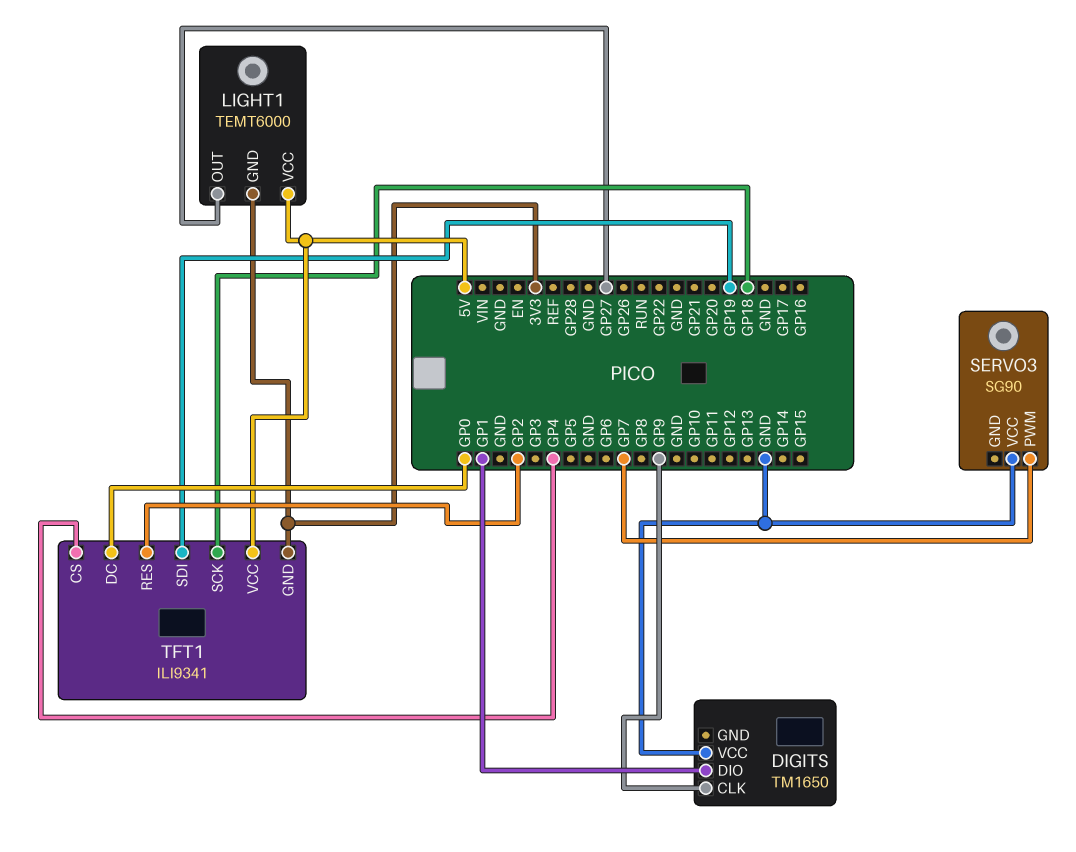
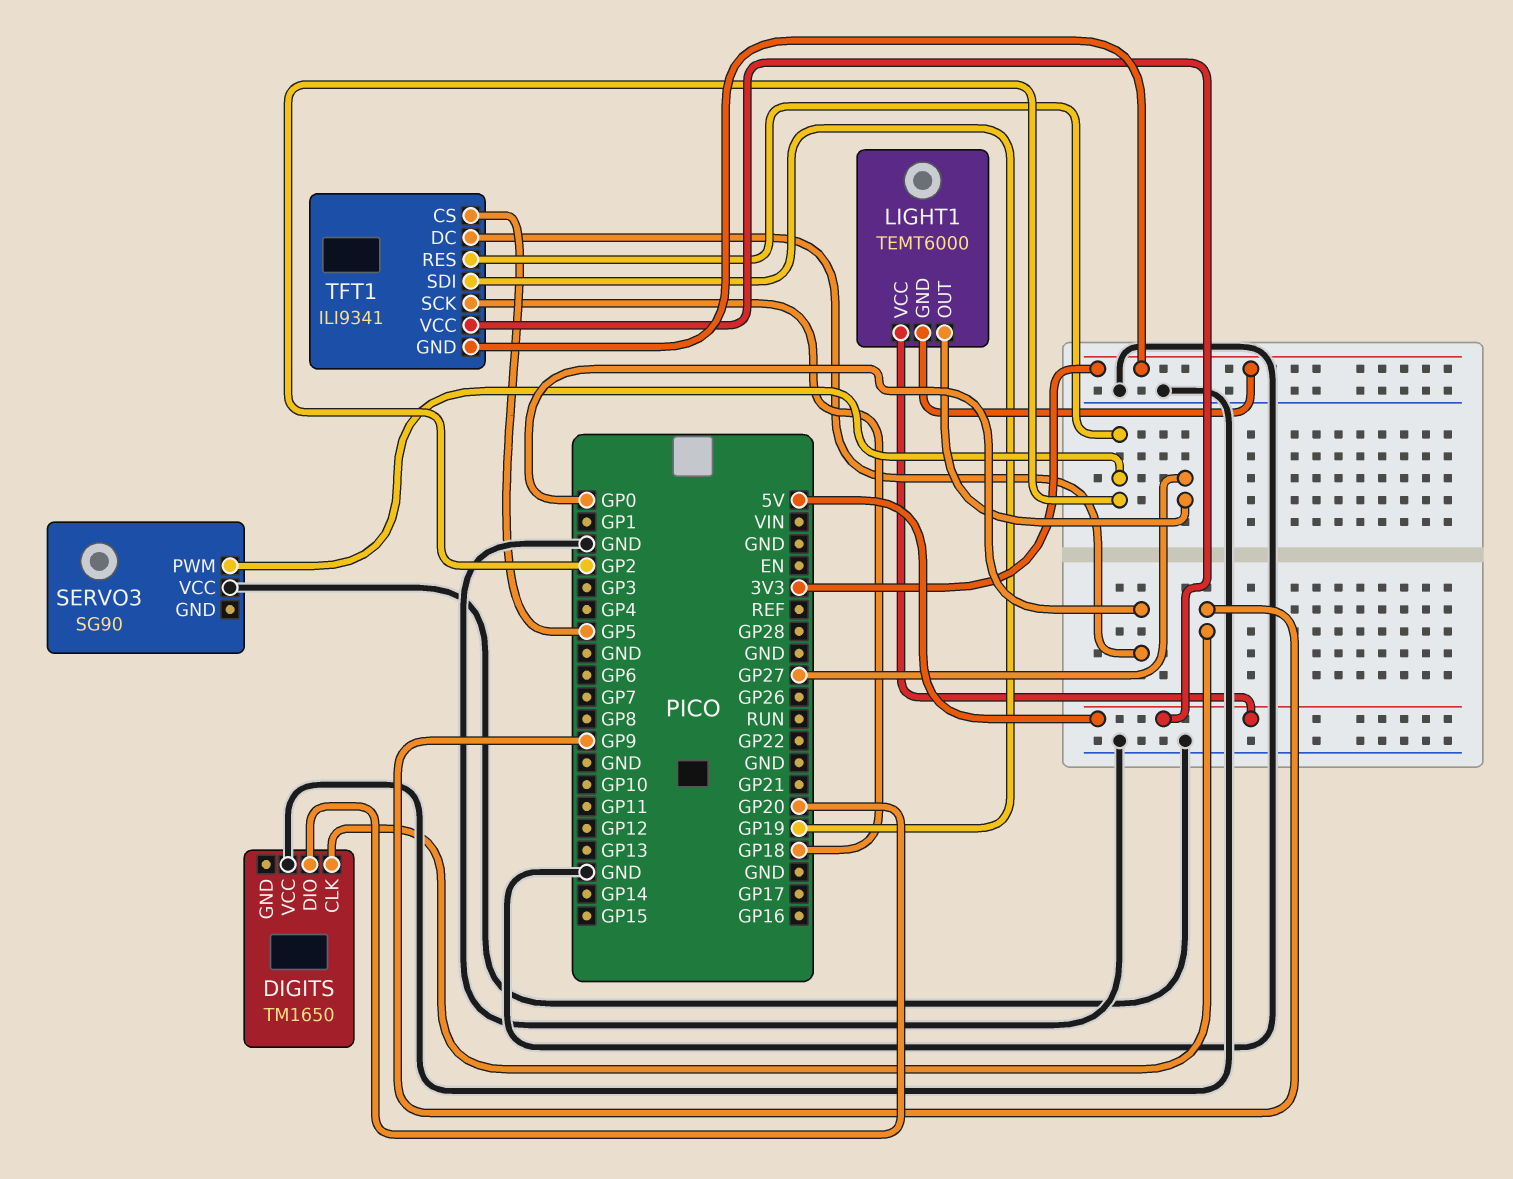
DIGITS pin DIO: GP1 -> GP20
SERVO3 pin PWM: GP7 -> GP2
TFT1 pin CS: GP4 -> GP5

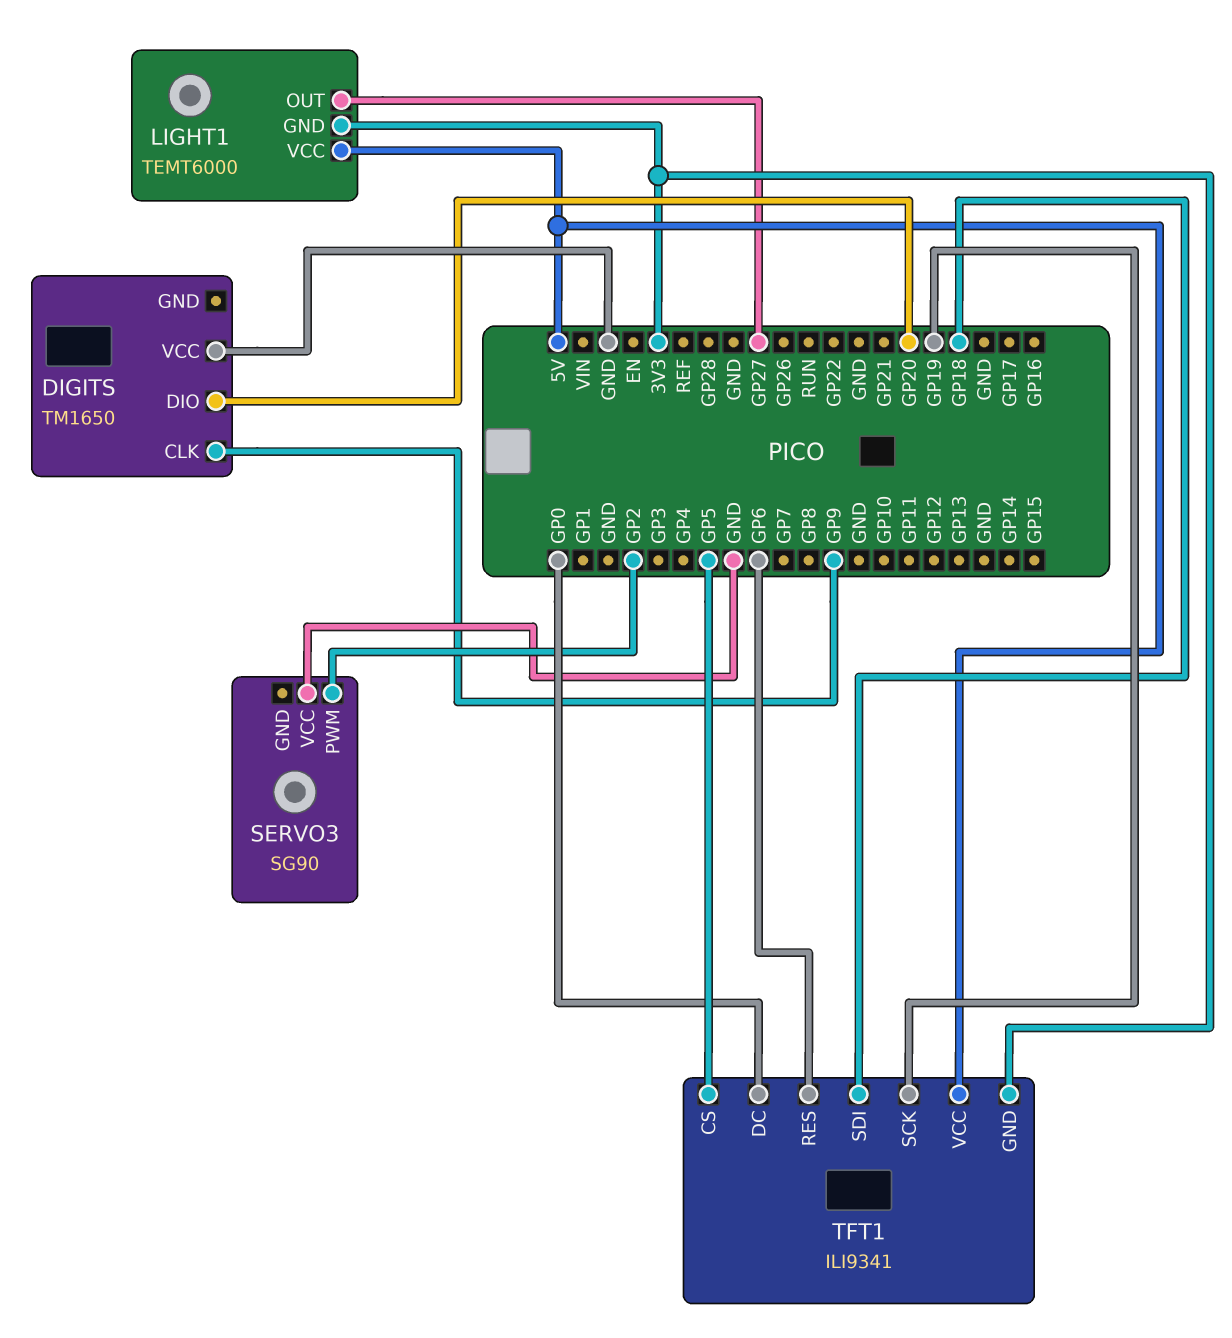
TFT1 pin RES: GP2 -> GP6
TFT1 pin SCK: GP18 -> GP19
TFT1 pin SDI: GP19 -> GP18

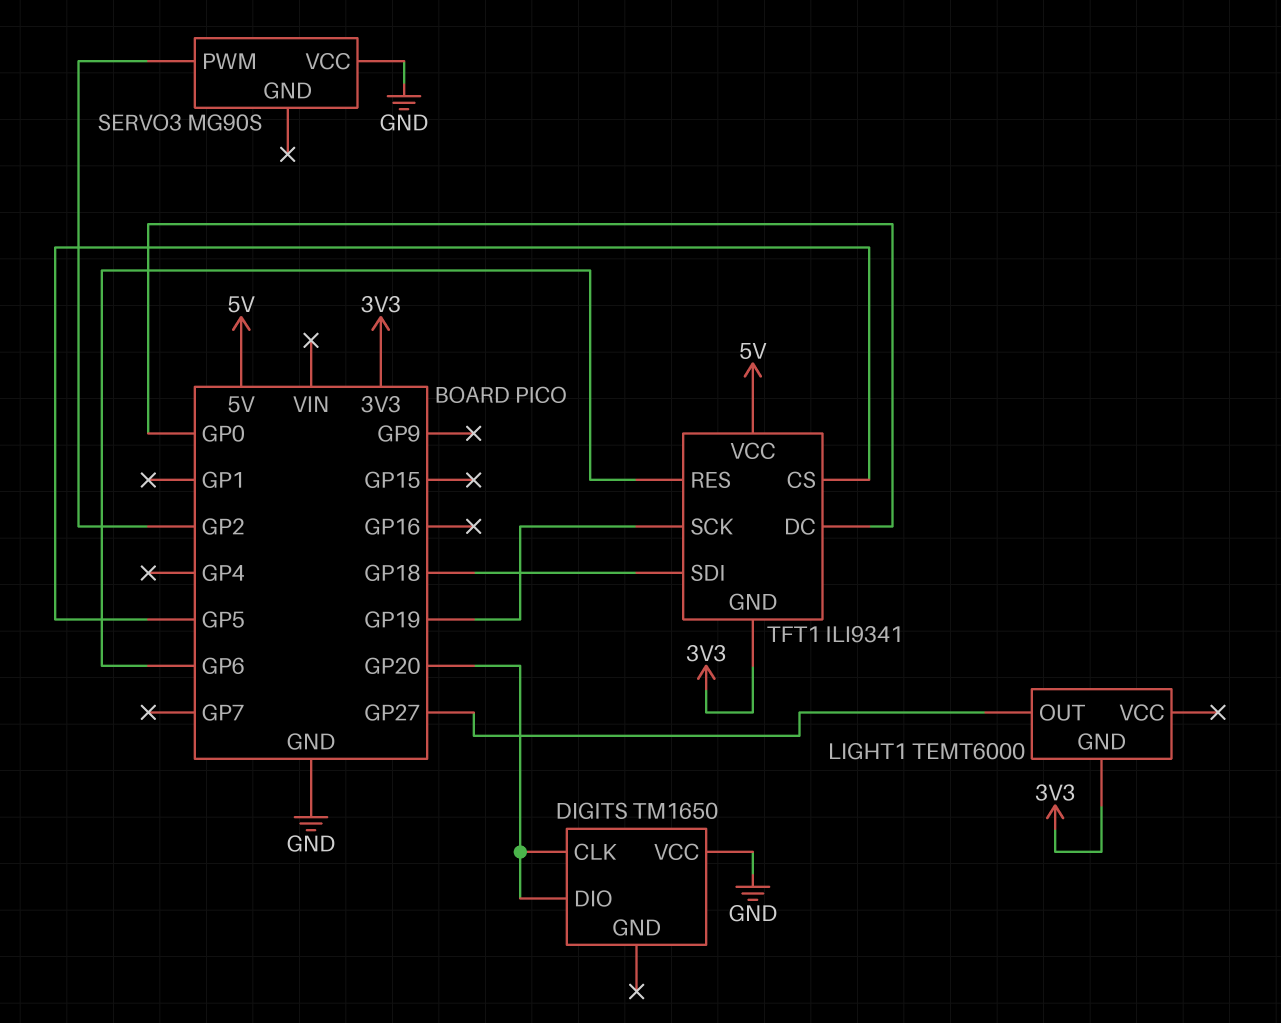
DIGITS pin CLK: GP9 -> GP20
LIGHT1 pin VCC: 5V -> none
SERVO3: SG90 -> MG90S

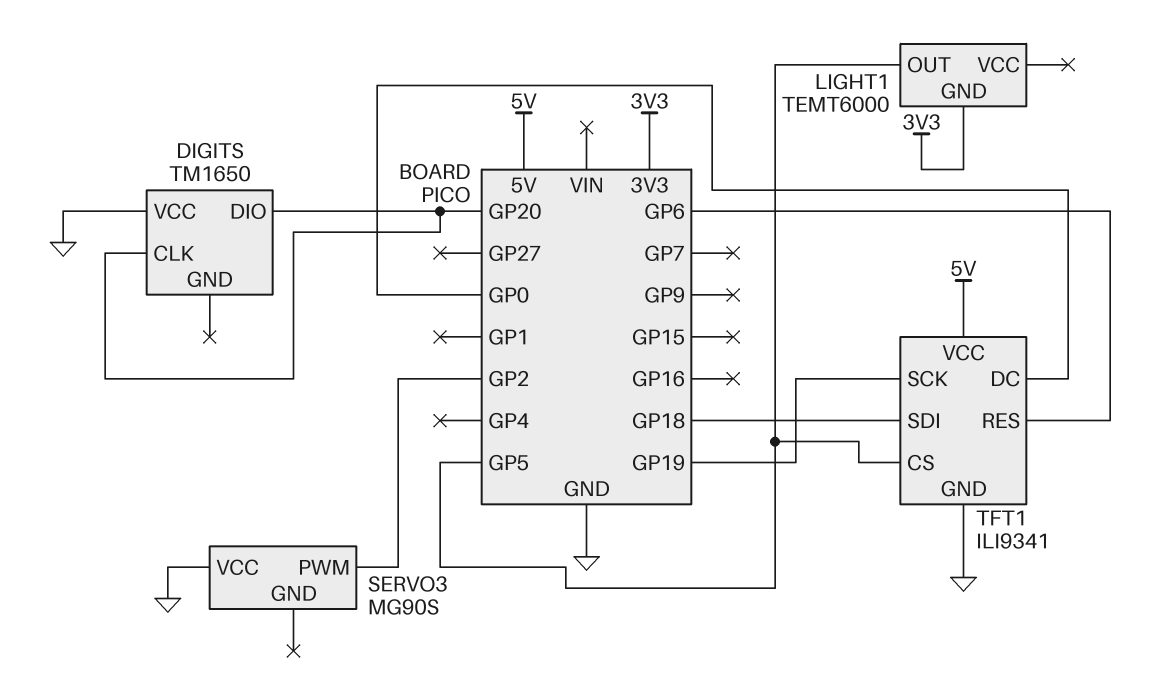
LIGHT1 pin OUT: GP27 -> GP5
TFT1 pin GND: 3V3 -> GND

